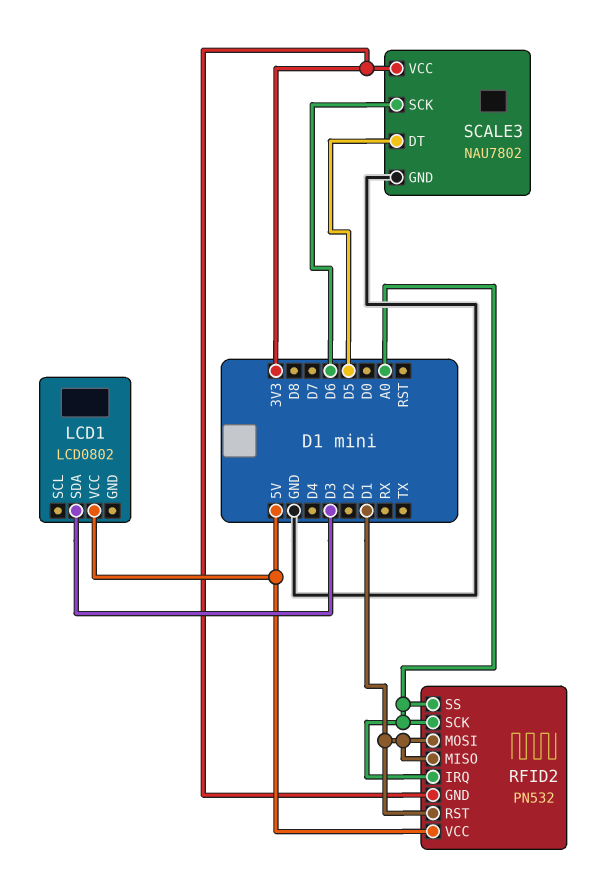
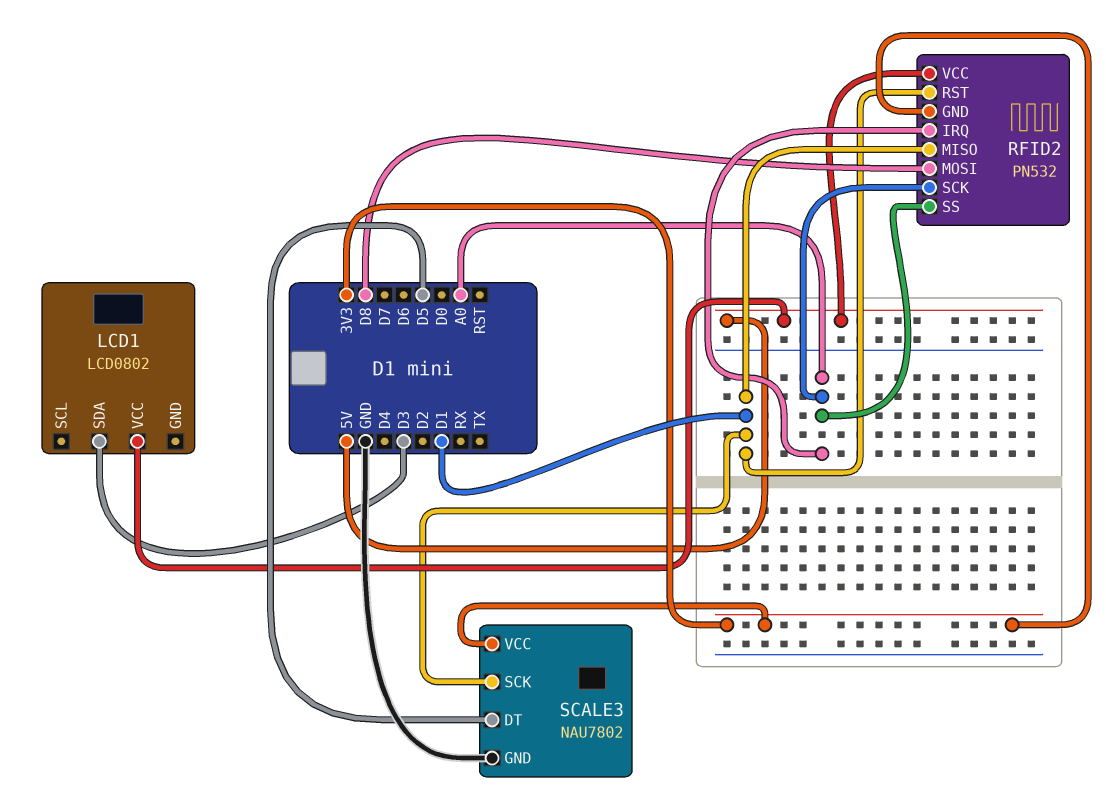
RFID2 pin MOSI: D1 -> D8
SCALE3 pin SCK: D6 -> D1

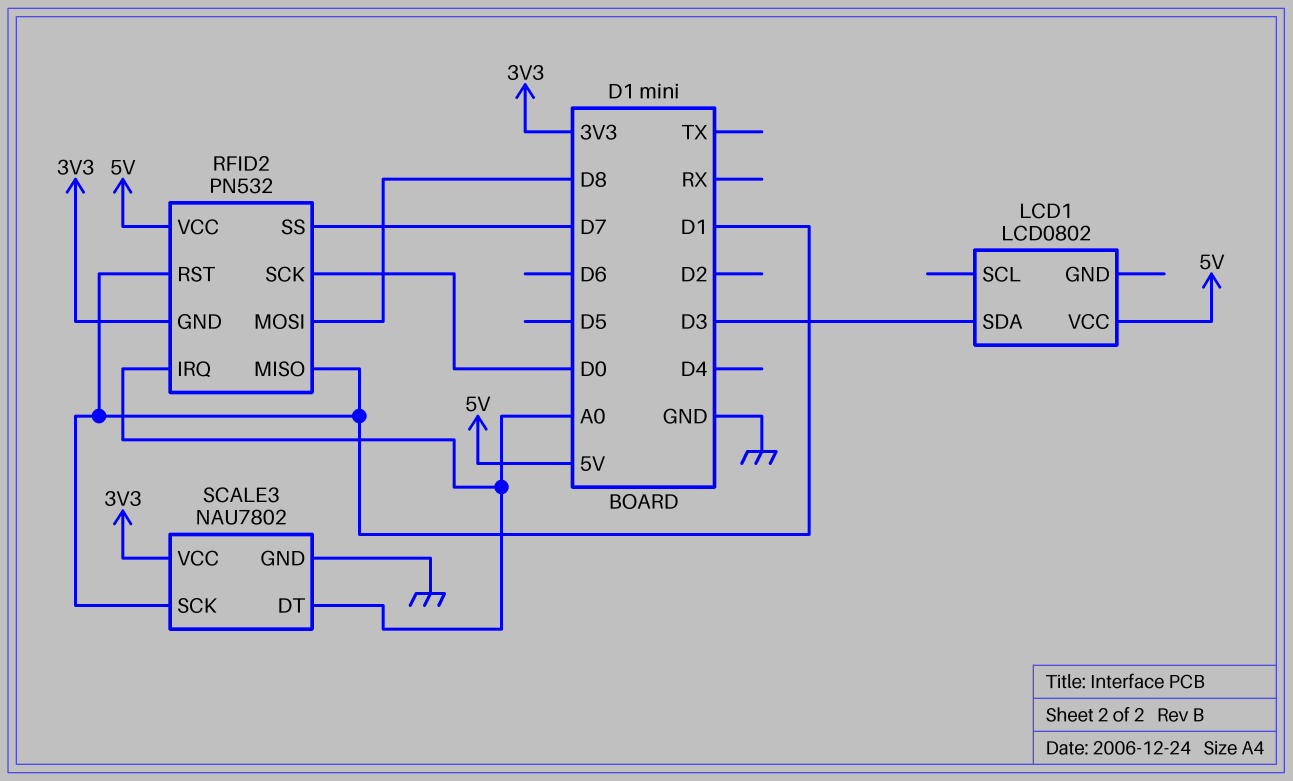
RFID2 pin SCK: A0 -> D0
RFID2 pin SS: A0 -> D7
SCALE3 pin DT: D5 -> A0

